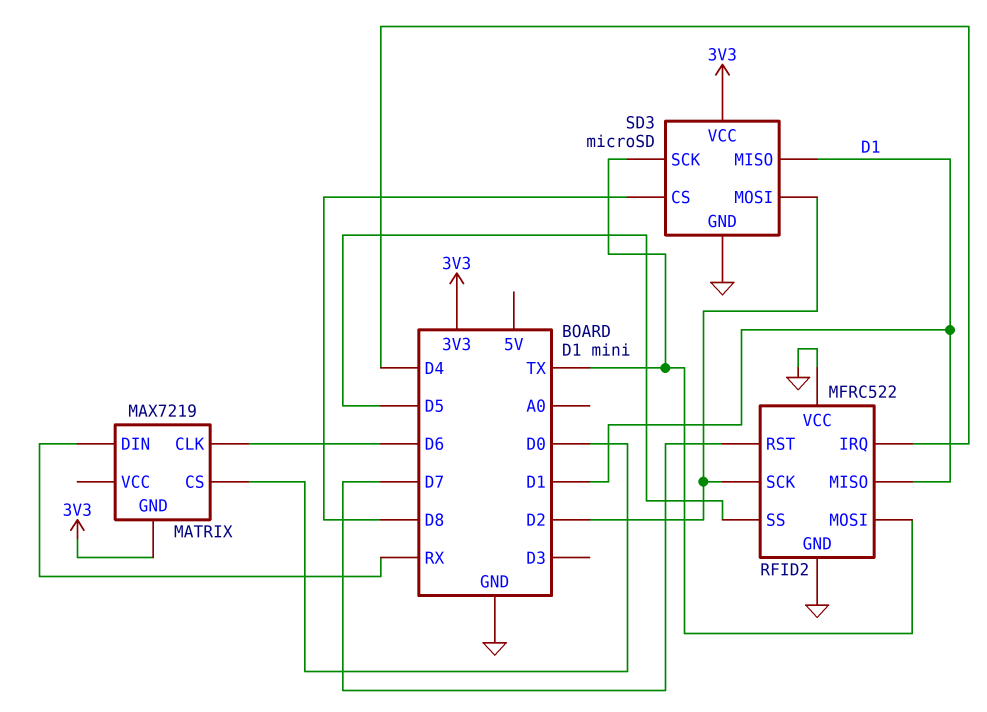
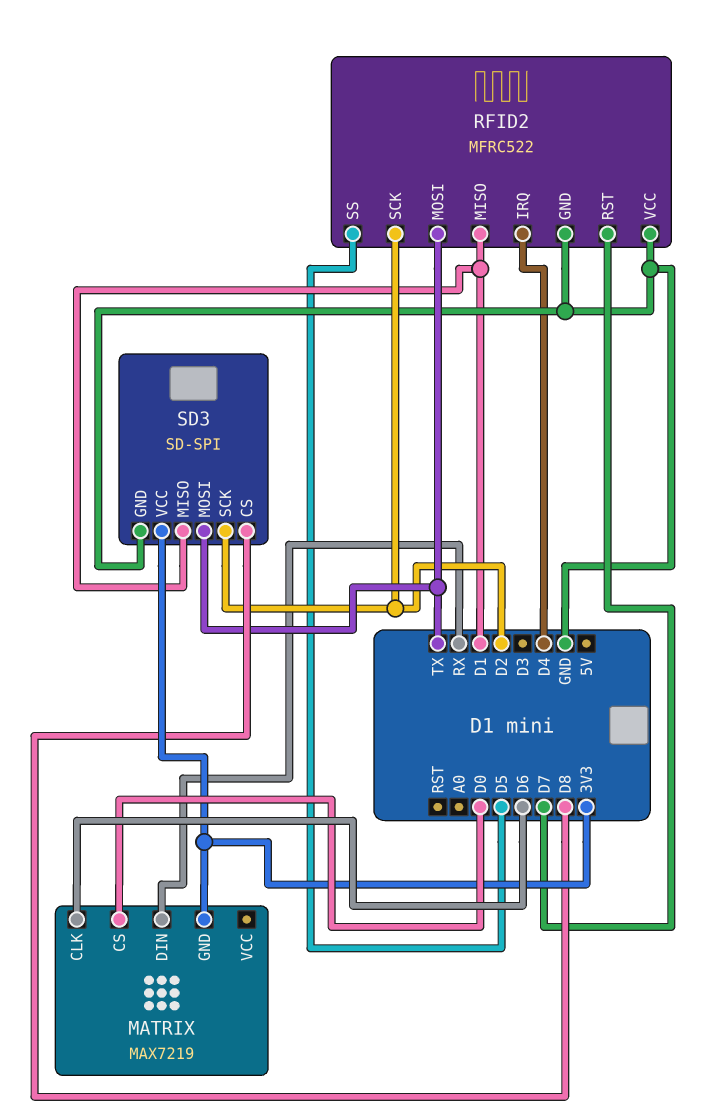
SD3: microSD -> SD-SPI
SD3 pin MOSI: D2 -> TX
SD3 pin SCK: TX -> D2

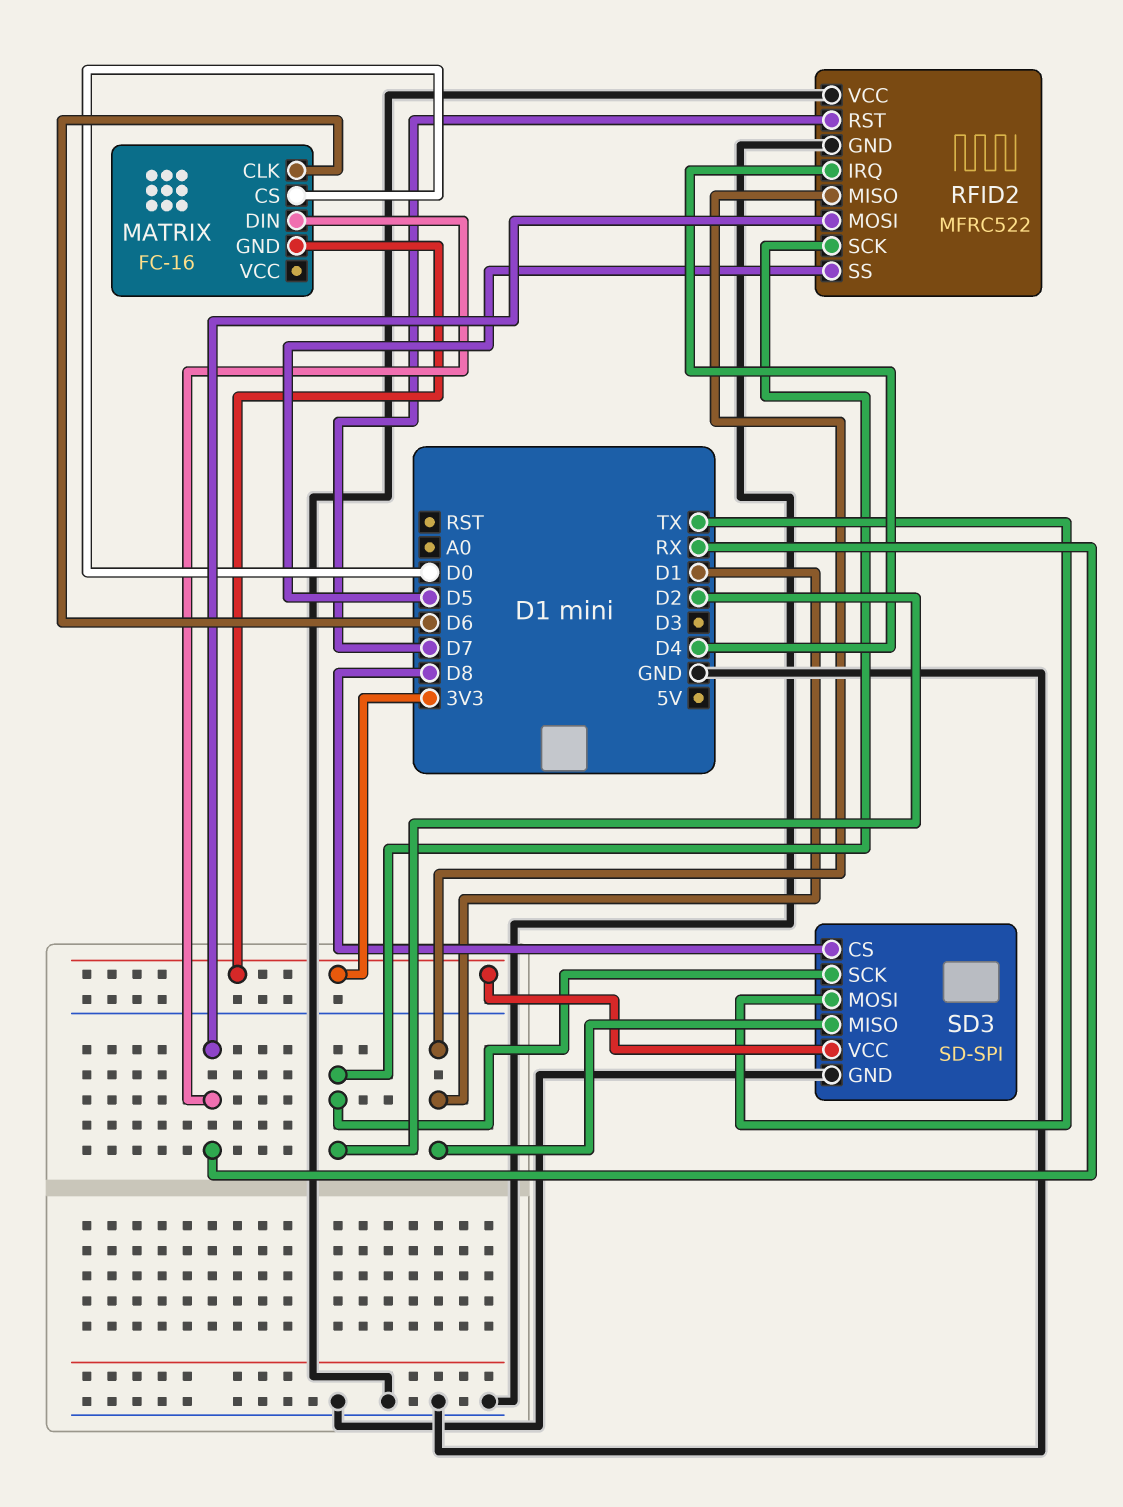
MATRIX: MAX7219 -> FC-16
RFID2 pin MOSI: TX -> RX

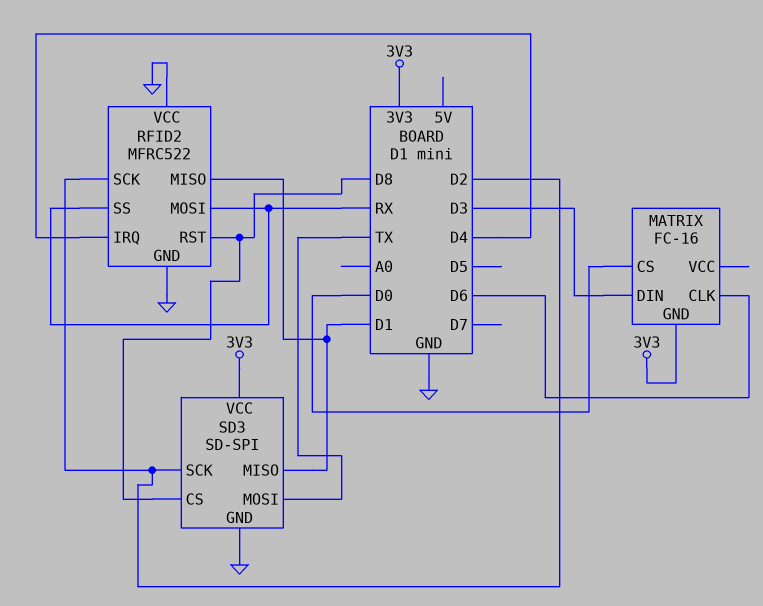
MATRIX pin DIN: RX -> D3
RFID2 pin RST: D7 -> D8
RFID2 pin SS: D5 -> RX

